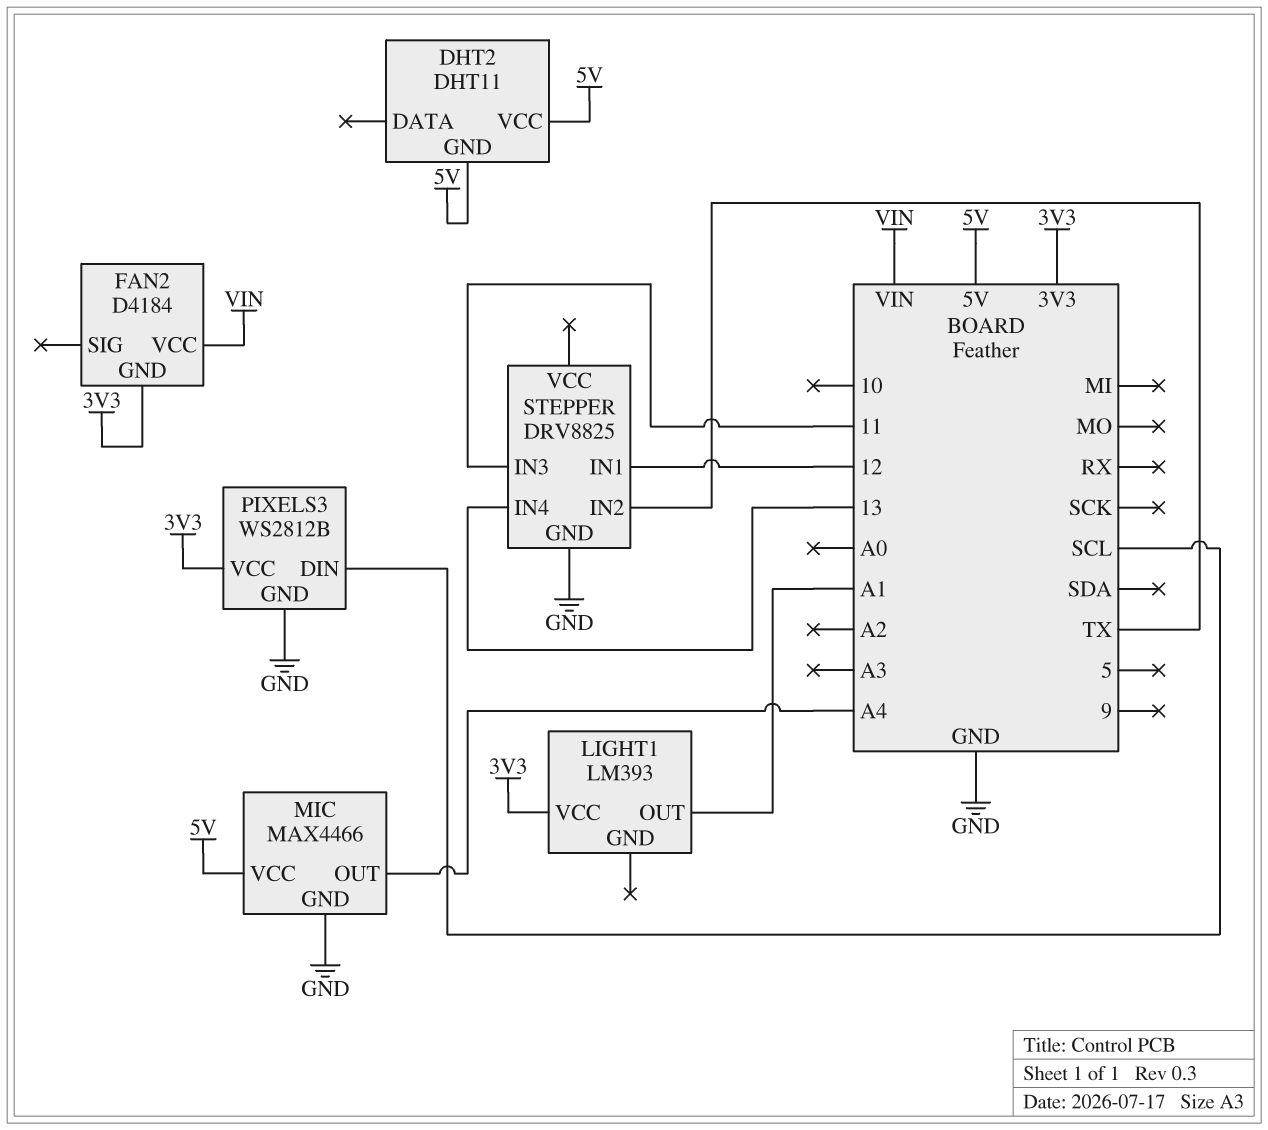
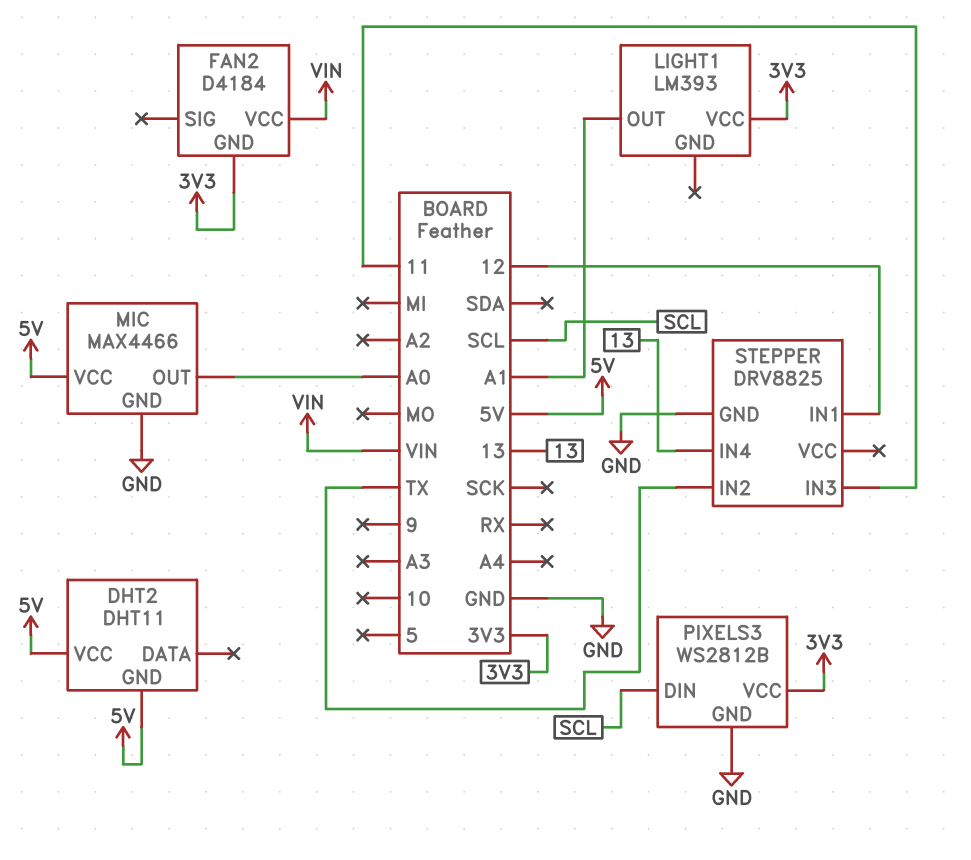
MIC pin OUT: A4 -> A0

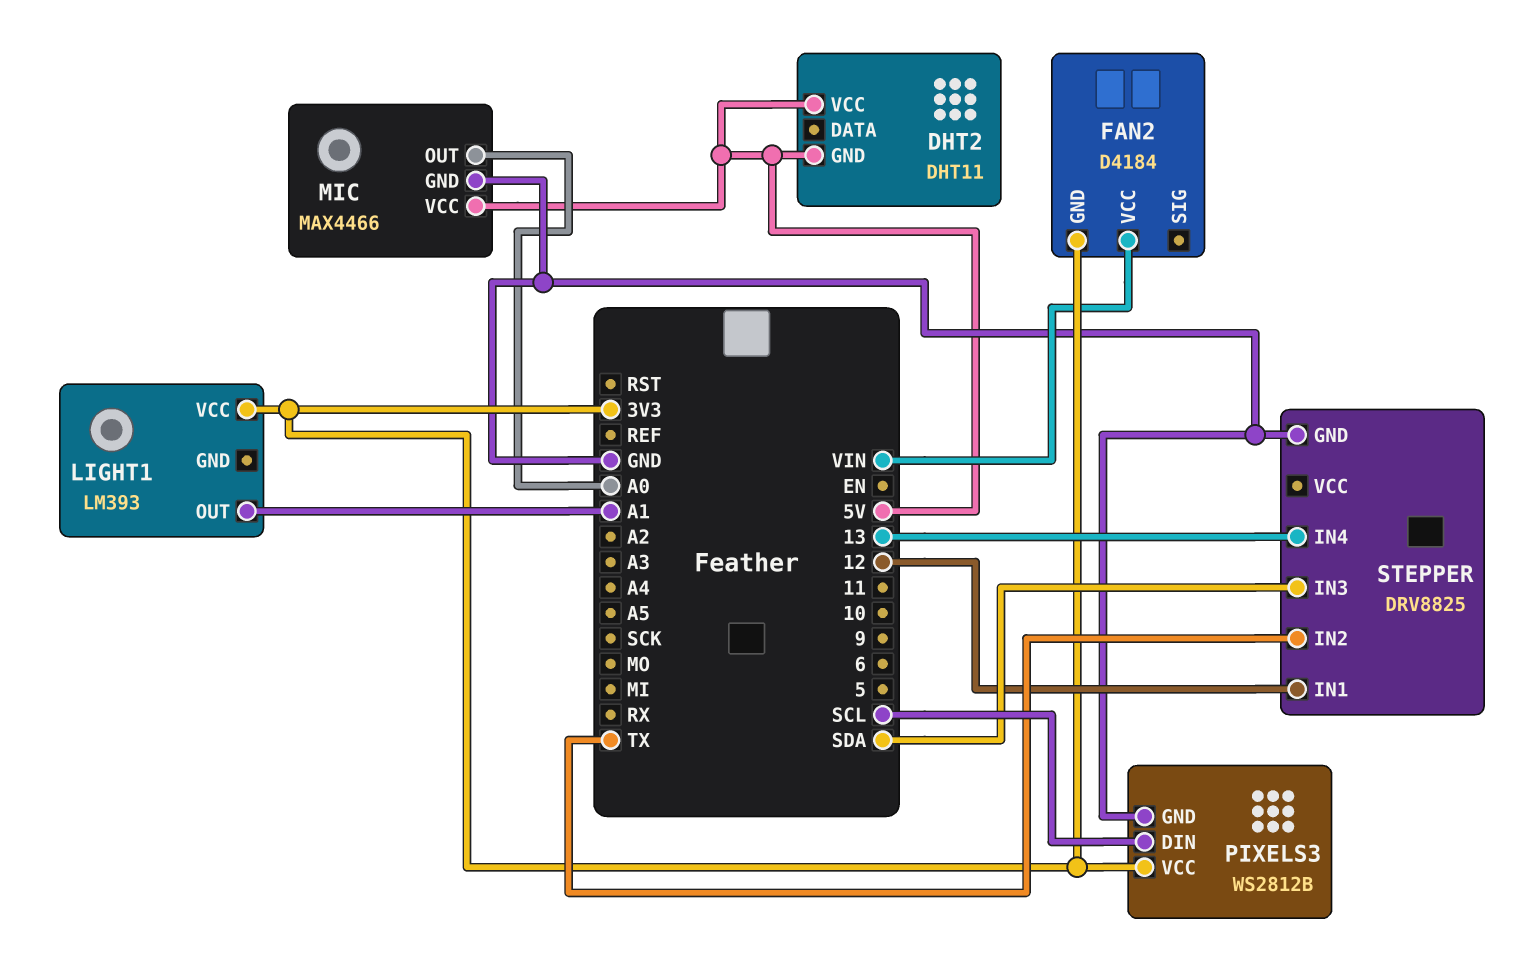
STEPPER pin IN3: 11 -> SDA

